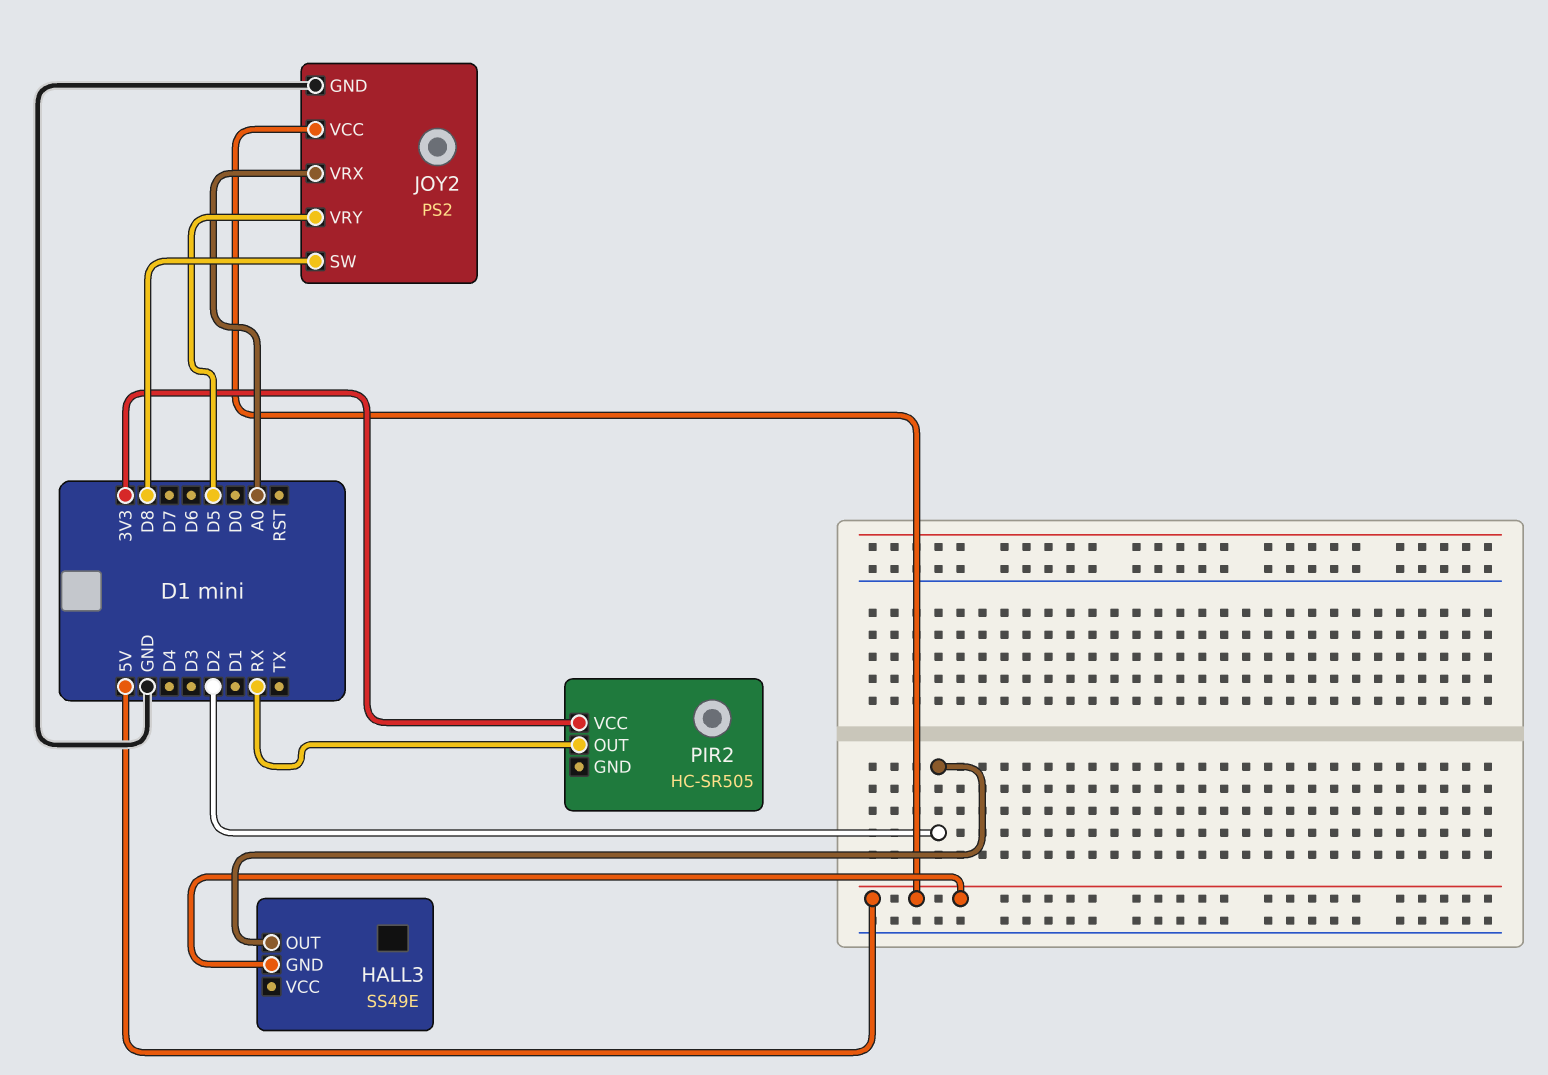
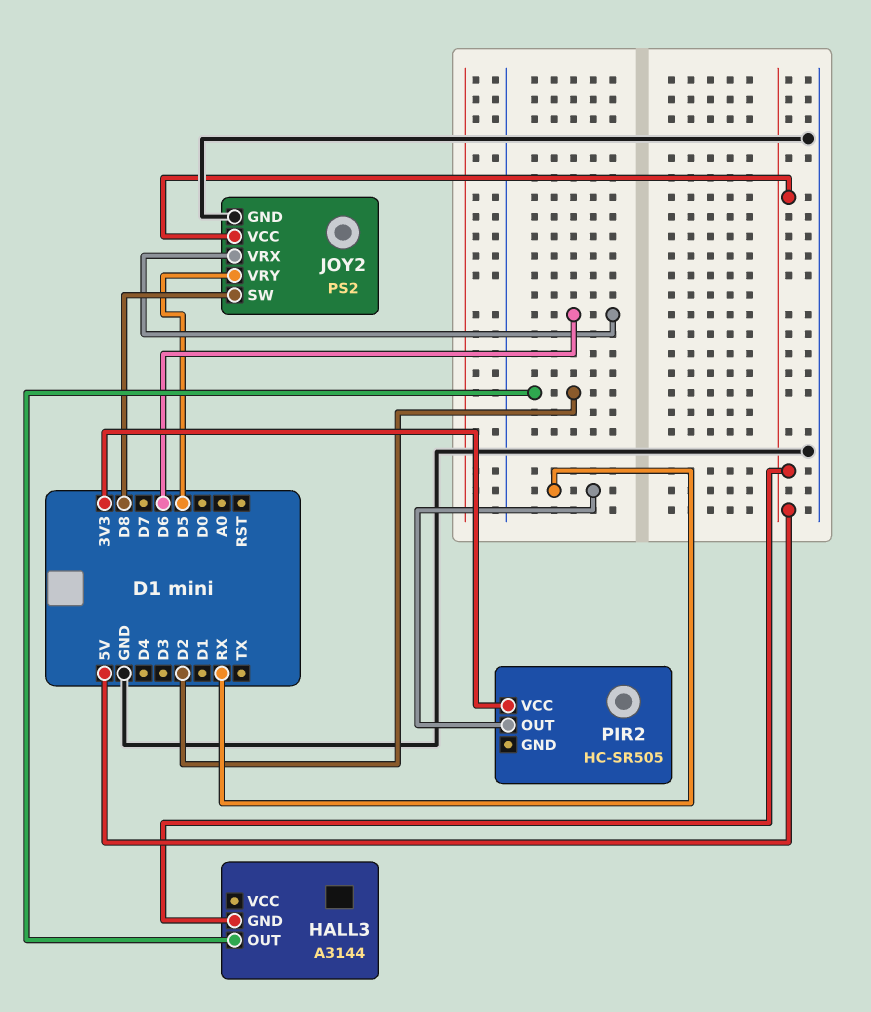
HALL3: SS49E -> A3144
JOY2 pin VRX: A0 -> D6

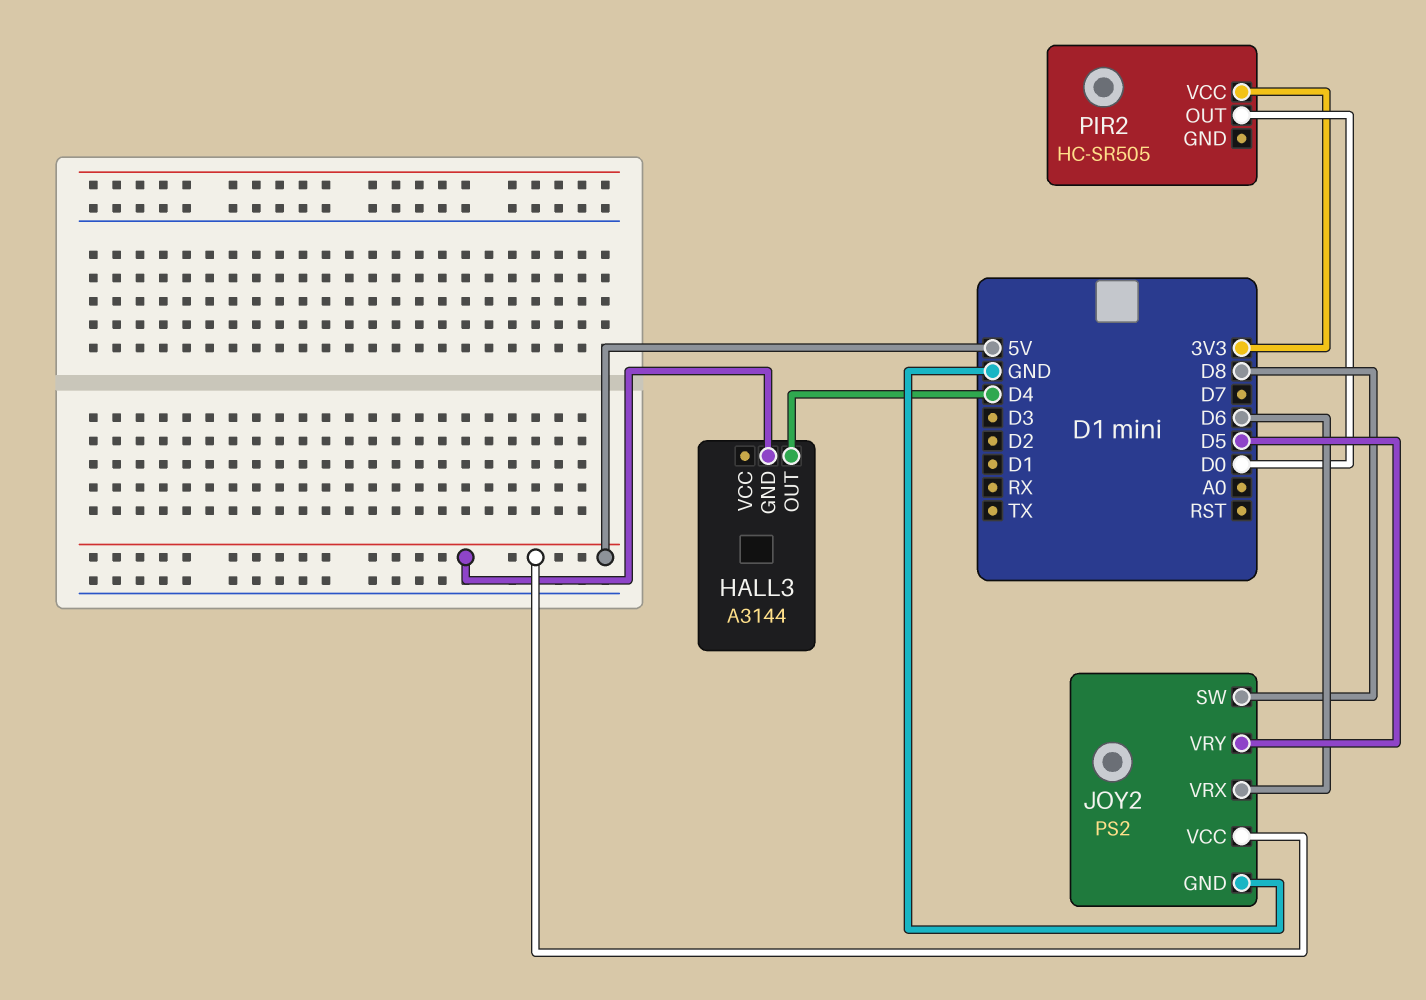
HALL3 pin OUT: D2 -> D4
PIR2 pin OUT: RX -> D0

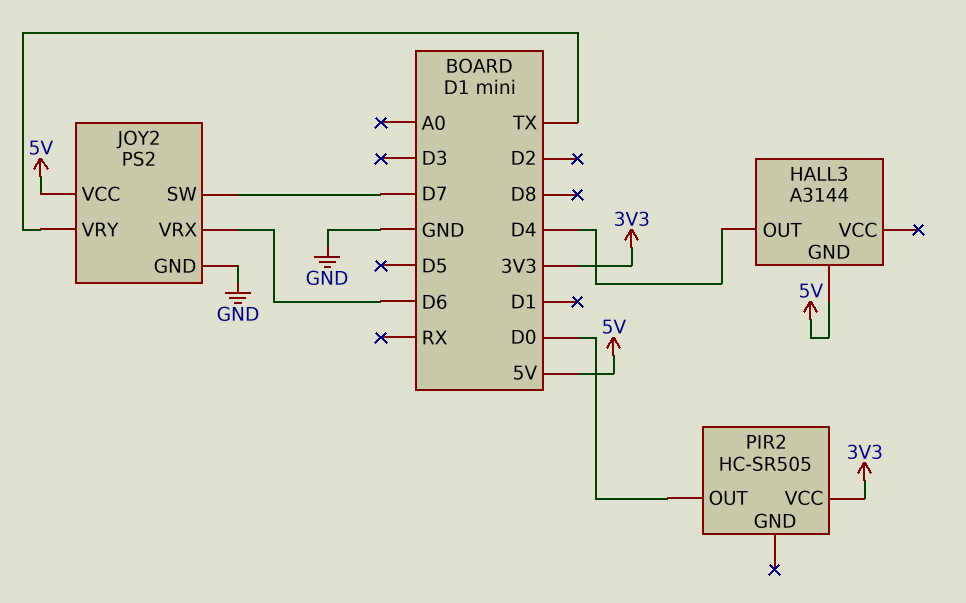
JOY2 pin SW: D8 -> D7
JOY2 pin VRY: D5 -> TX

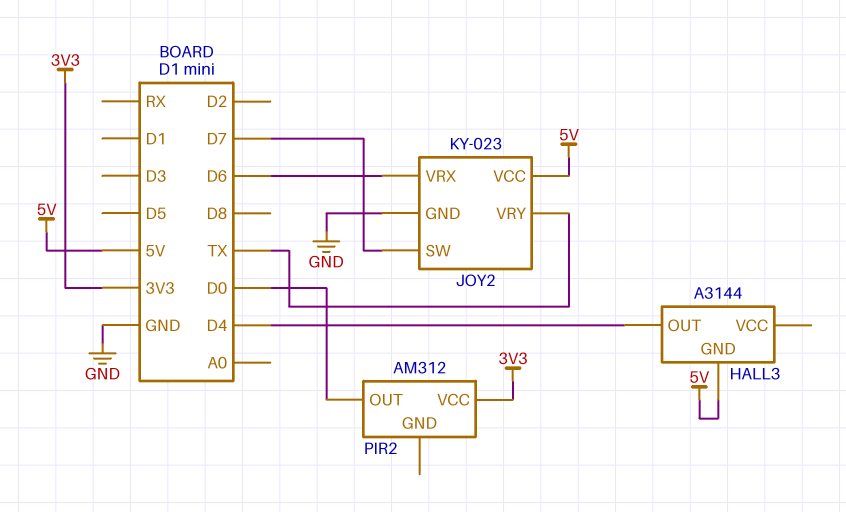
JOY2: PS2 -> KY-023
PIR2: HC-SR505 -> AM312

